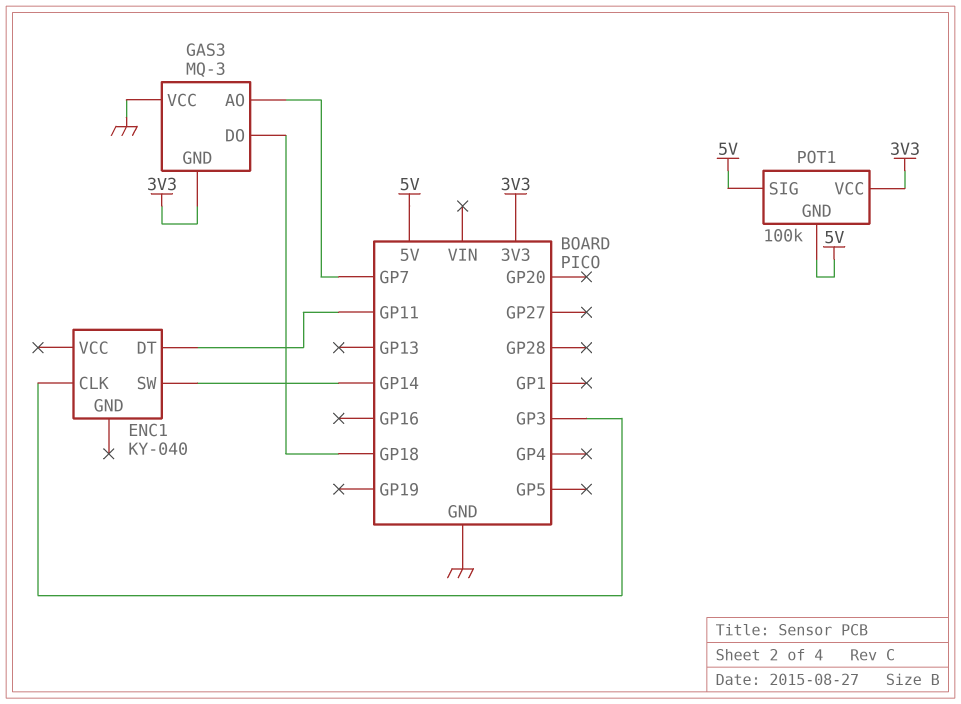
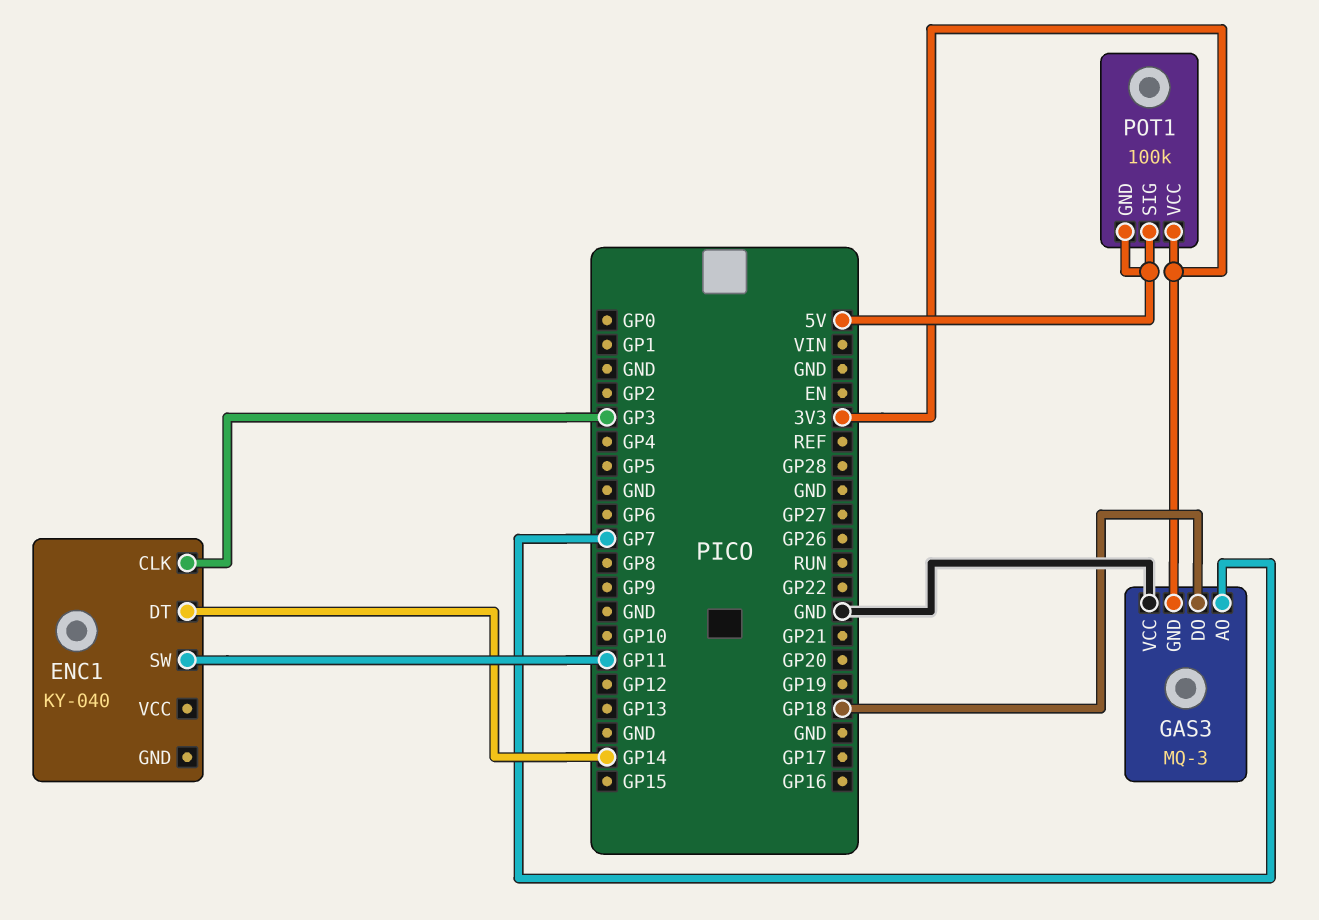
ENC1 pin DT: GP11 -> GP14
ENC1 pin SW: GP14 -> GP11

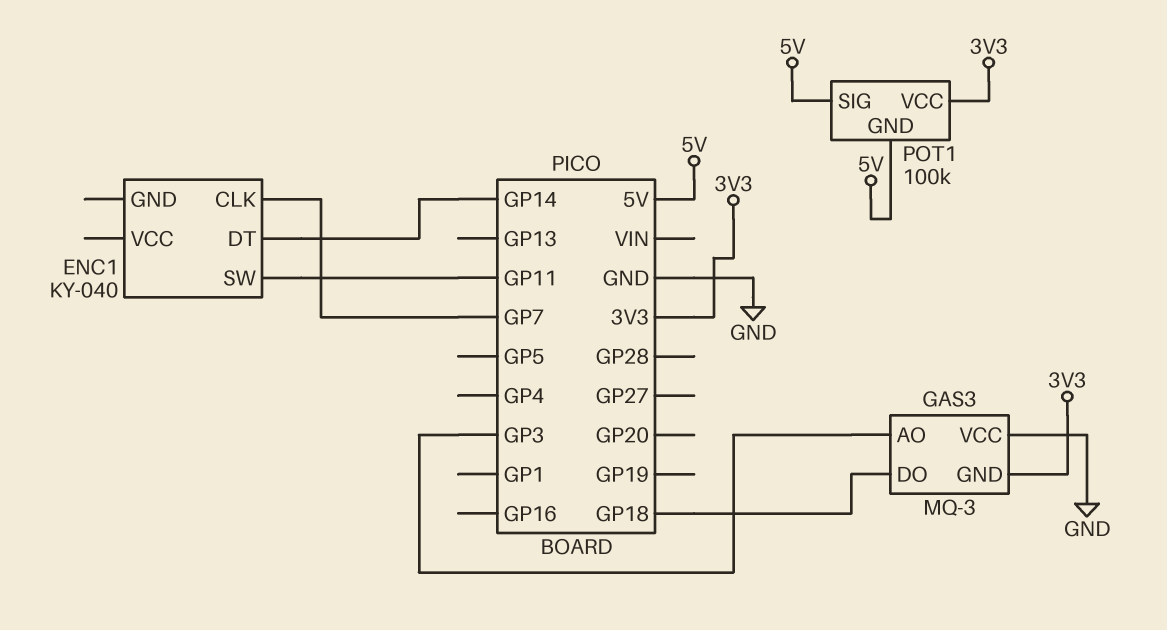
ENC1 pin CLK: GP3 -> GP7
GAS3 pin AO: GP7 -> GP3

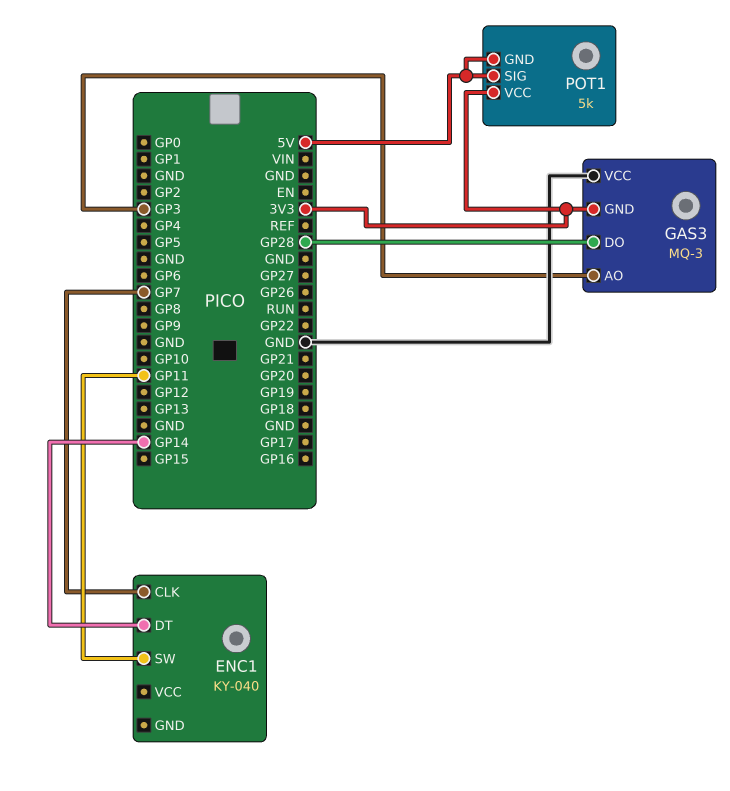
GAS3 pin DO: GP18 -> GP28
POT1: 100k -> 5k

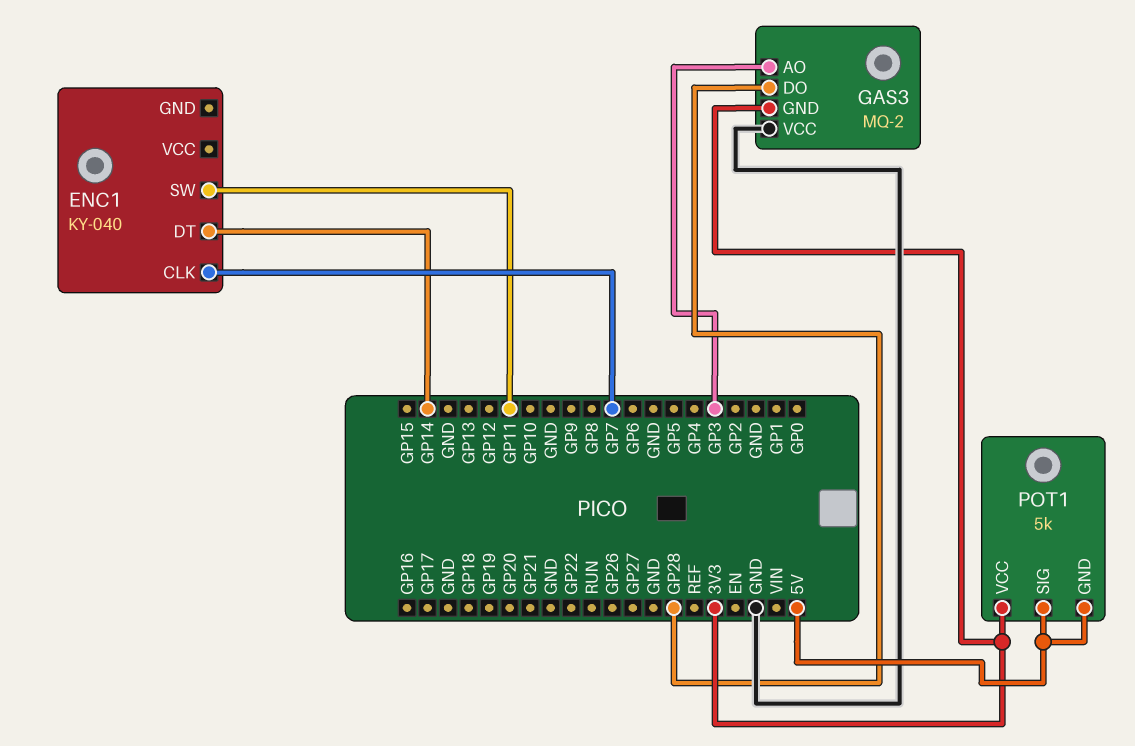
GAS3: MQ-3 -> MQ-2

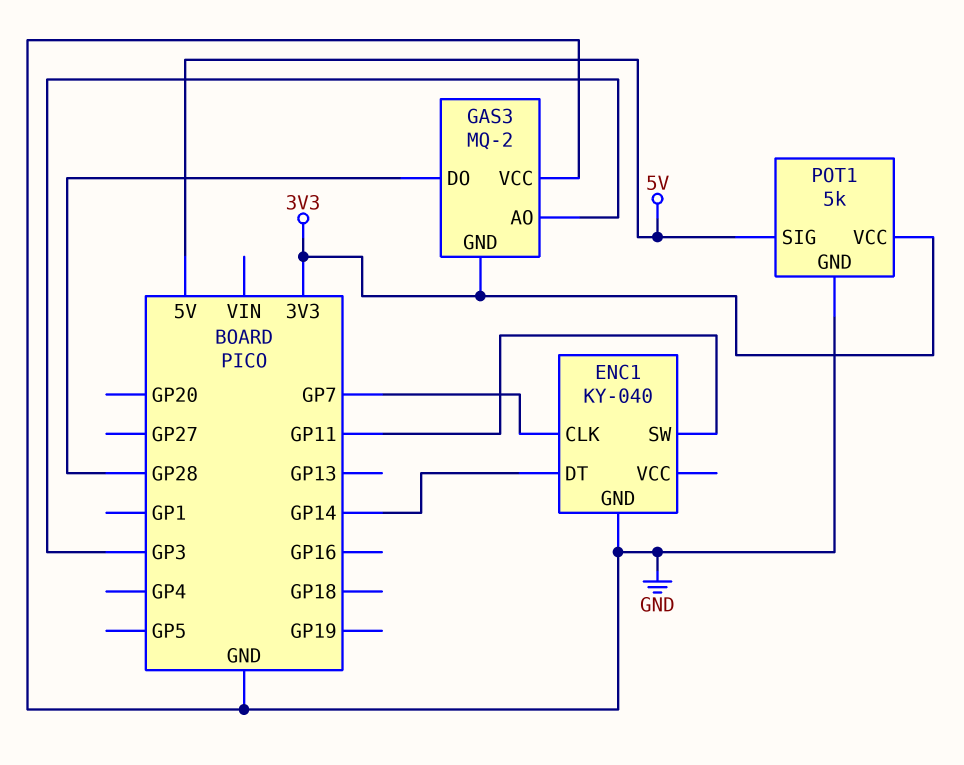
ENC1 pin GND: none -> GND
POT1 pin GND: 5V -> GND

